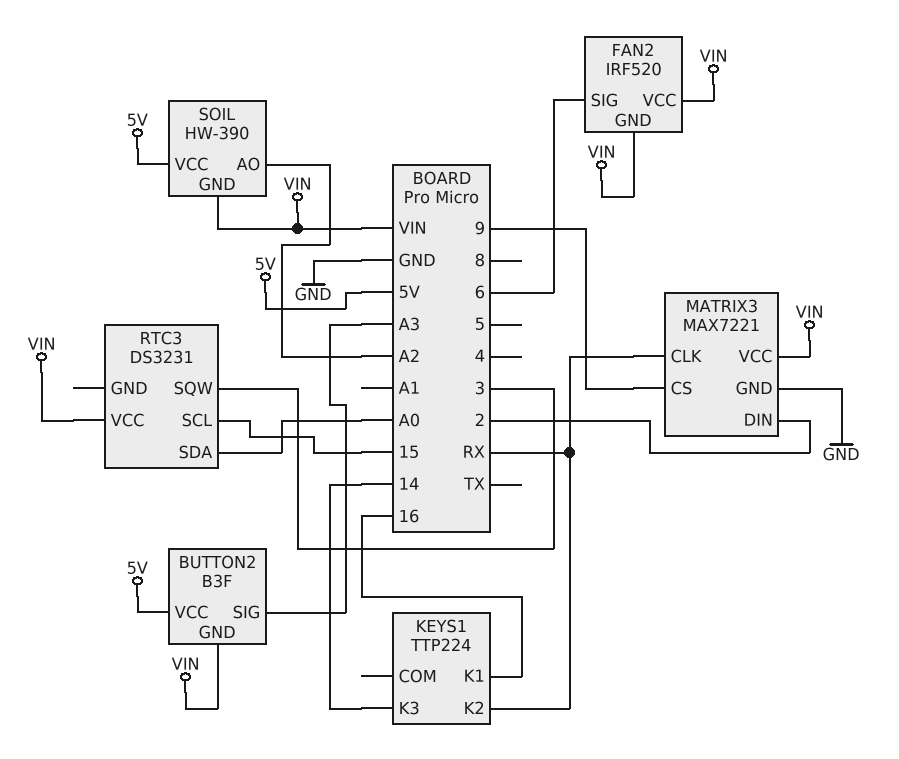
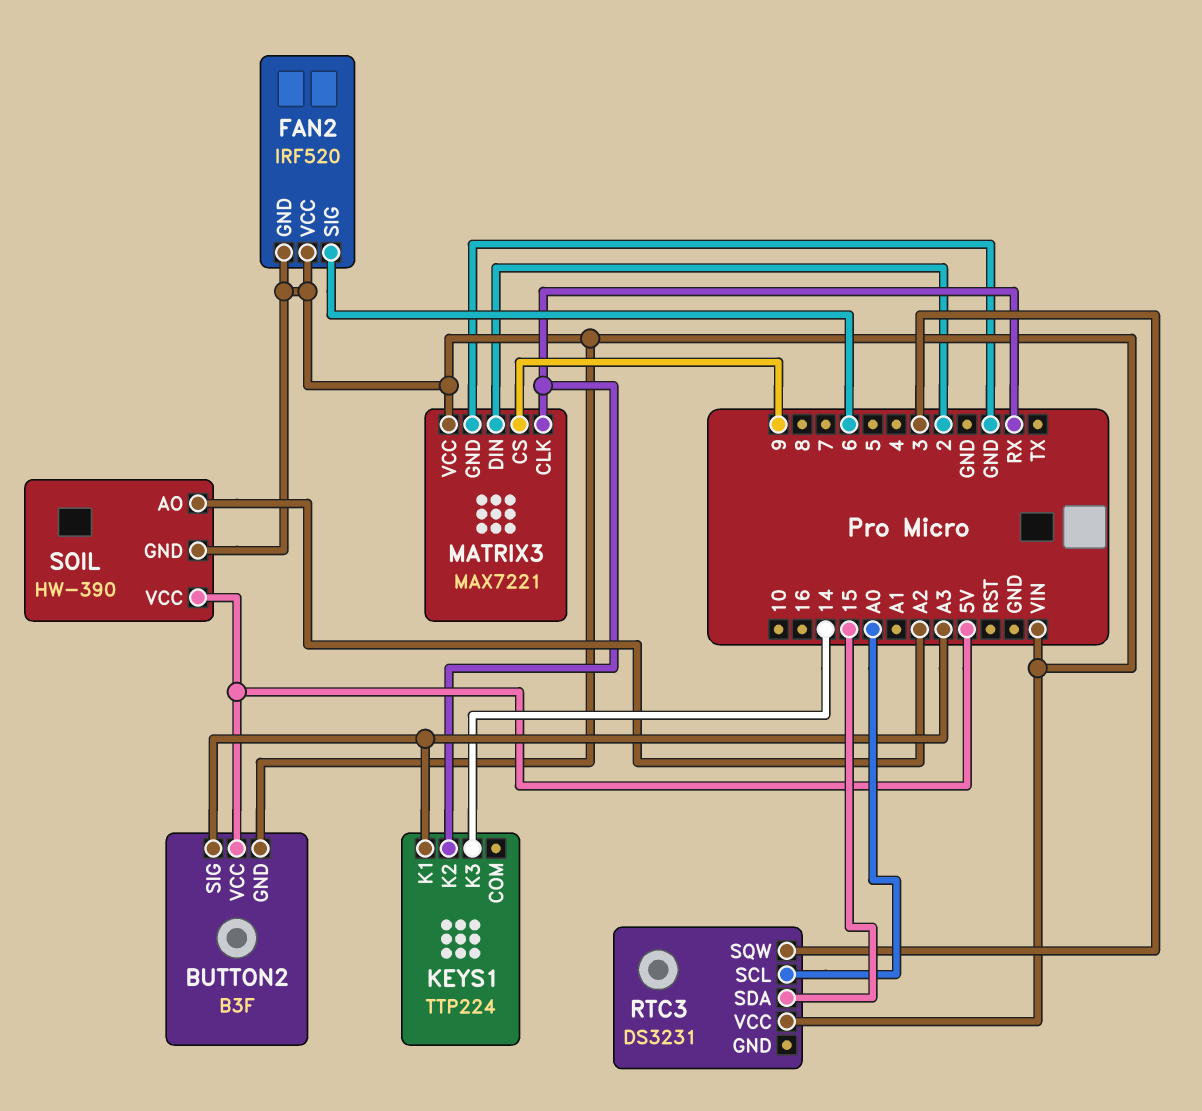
KEYS1 pin K1: 16 -> A3
RTC3 pin SCL: 15 -> A0
RTC3 pin SDA: A0 -> 15

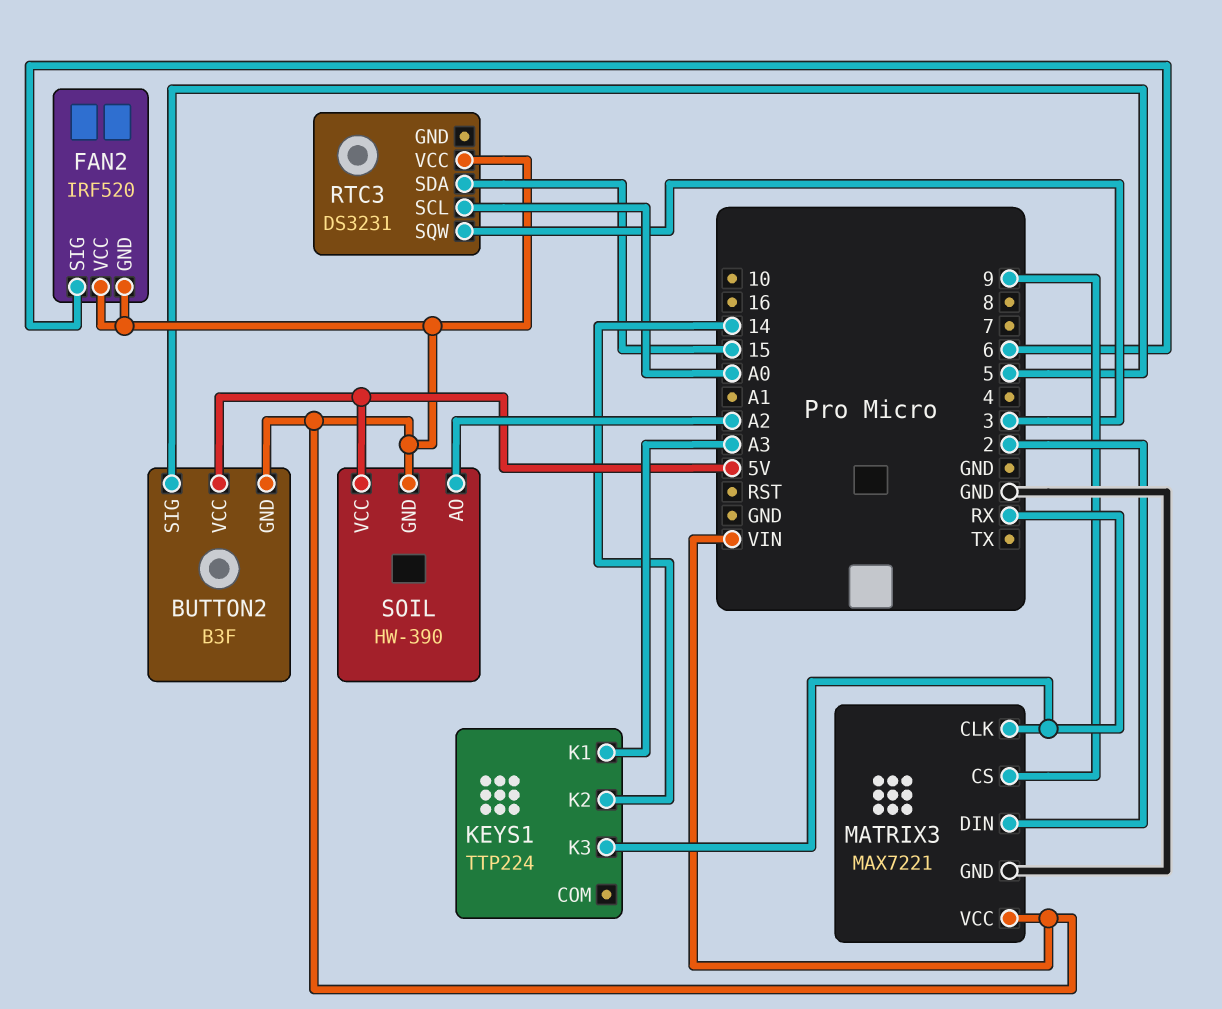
BUTTON2 pin SIG: A3 -> 5
KEYS1 pin K2: RX -> 14
KEYS1 pin K3: 14 -> RX

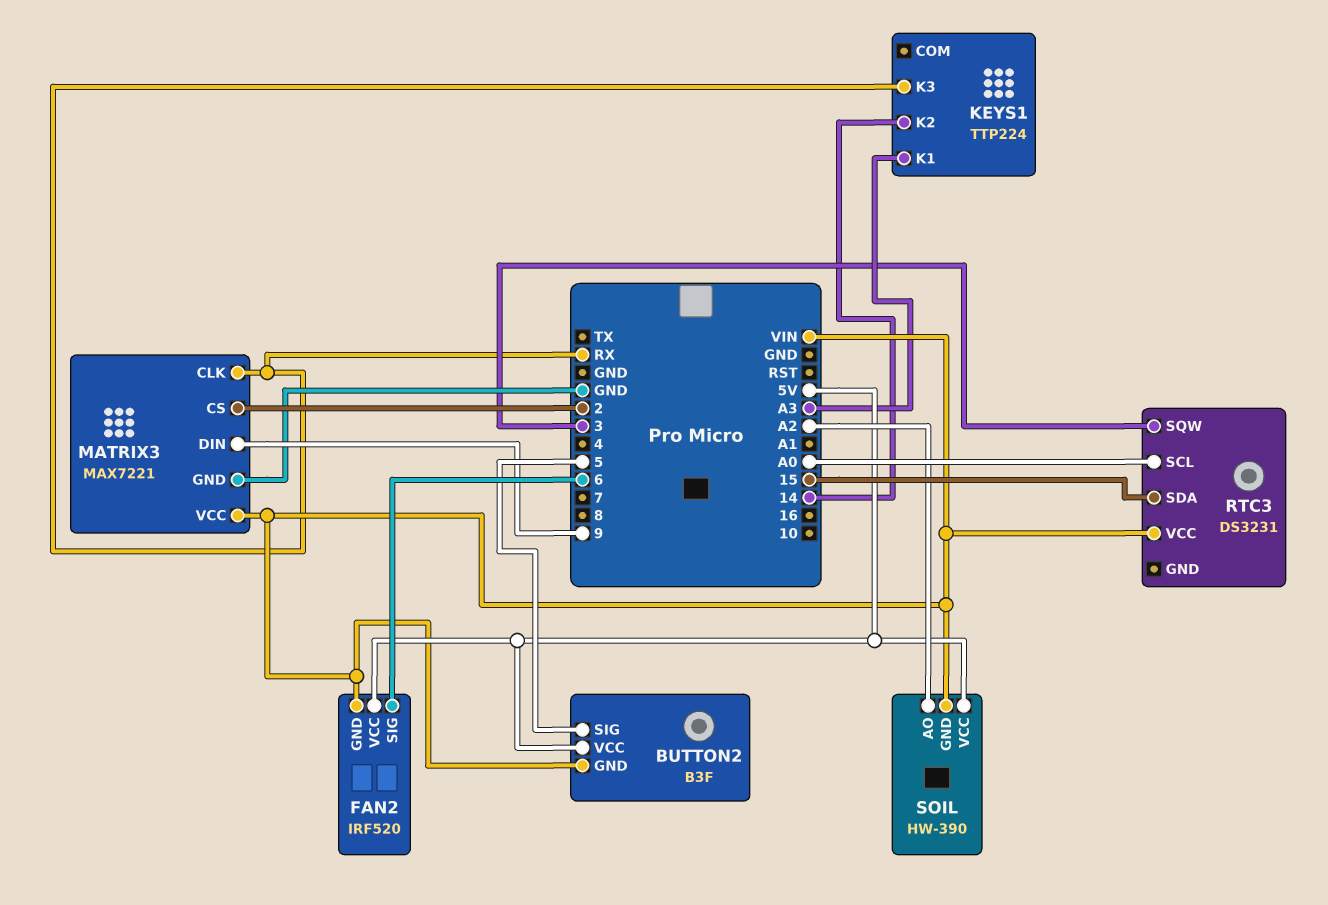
FAN2 pin VCC: VIN -> 5V
MATRIX3 pin CS: 9 -> 2
MATRIX3 pin DIN: 2 -> 9

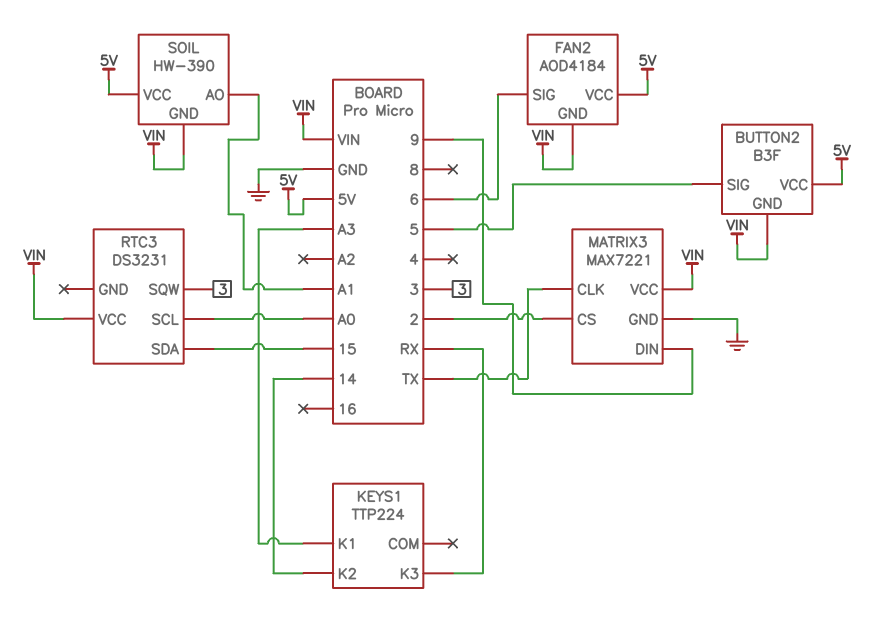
FAN2: IRF520 -> AOD4184
MATRIX3 pin CLK: RX -> TX
SOIL pin AO: A2 -> A1

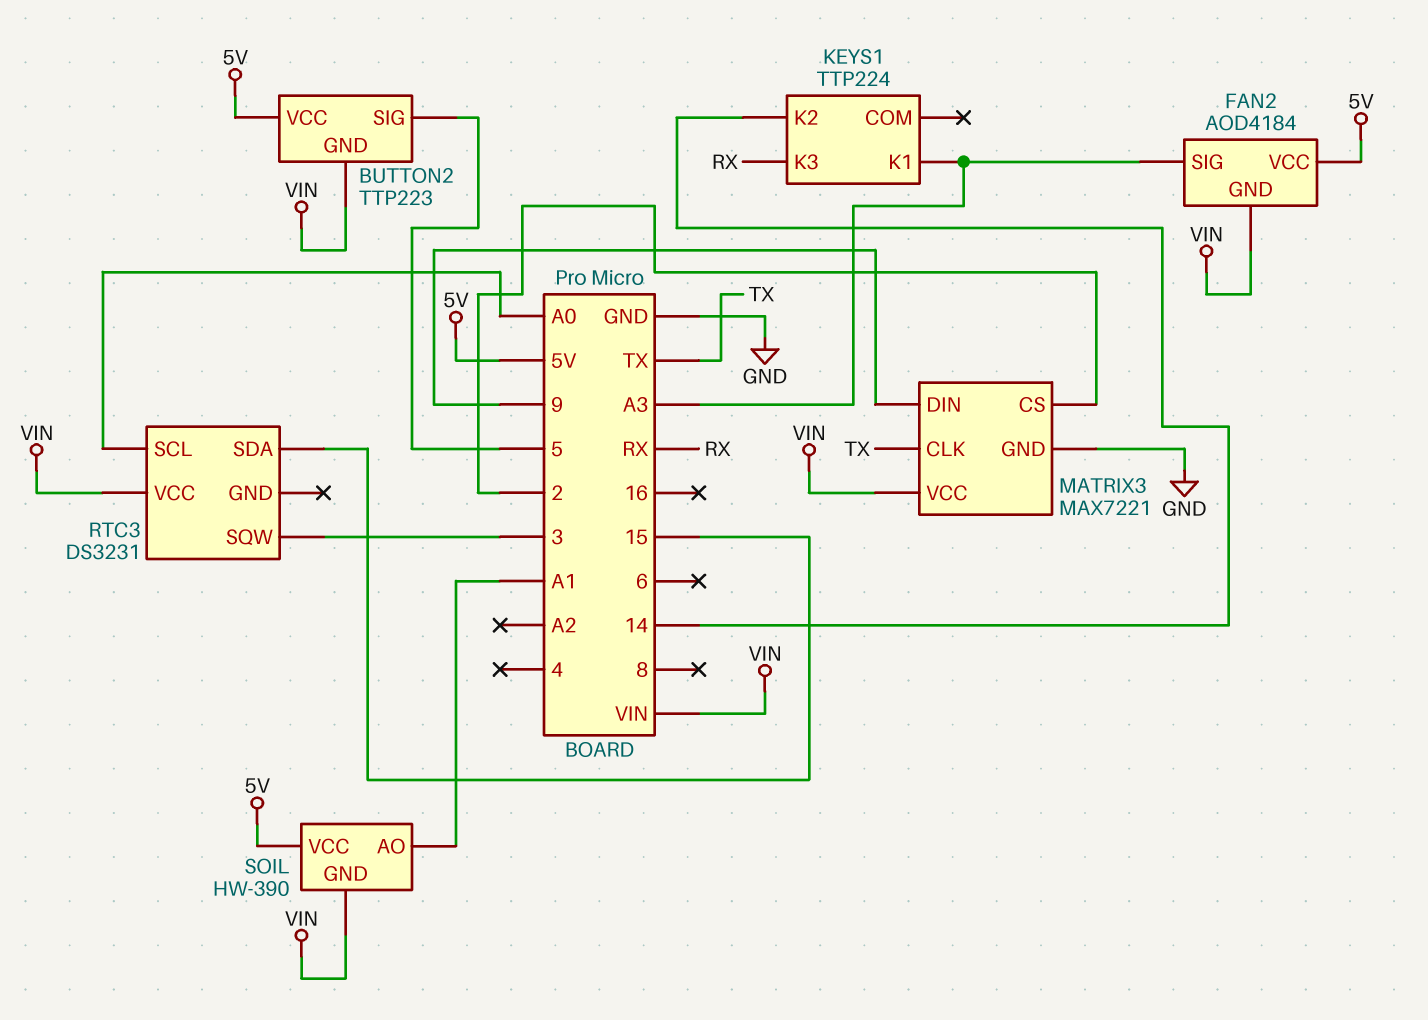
BUTTON2: B3F -> TTP223
FAN2 pin SIG: 6 -> A3

